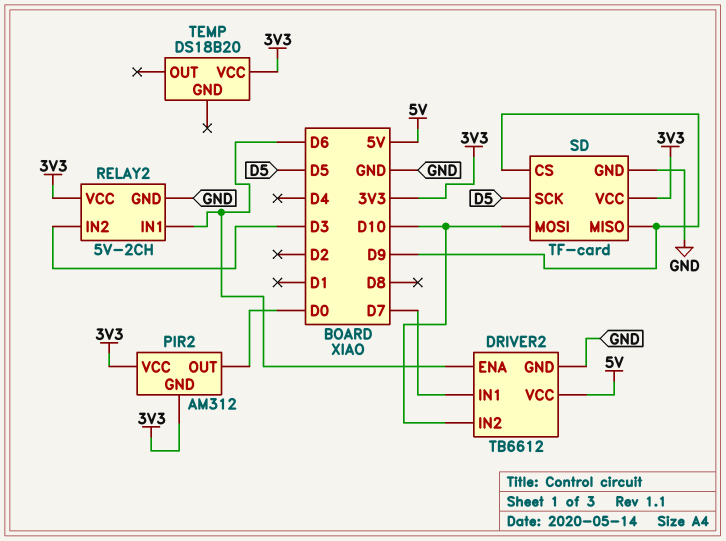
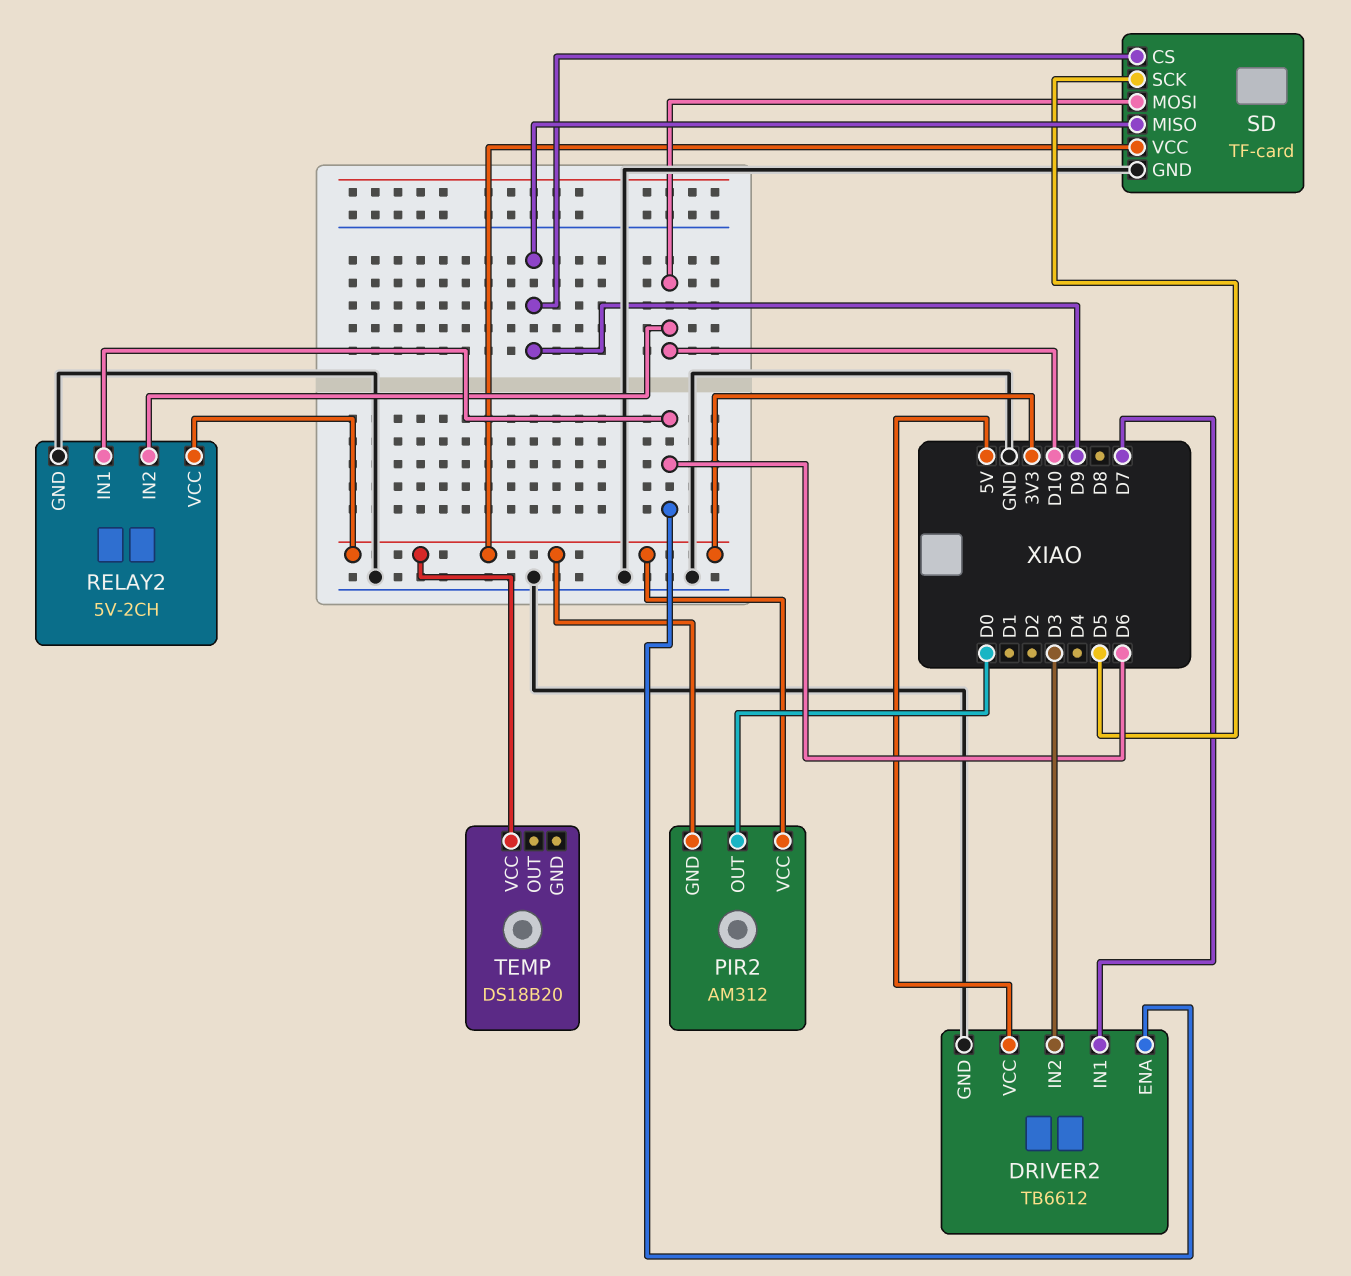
DRIVER2 pin IN2: D10 -> D3
RELAY2 pin IN2: D3 -> D10

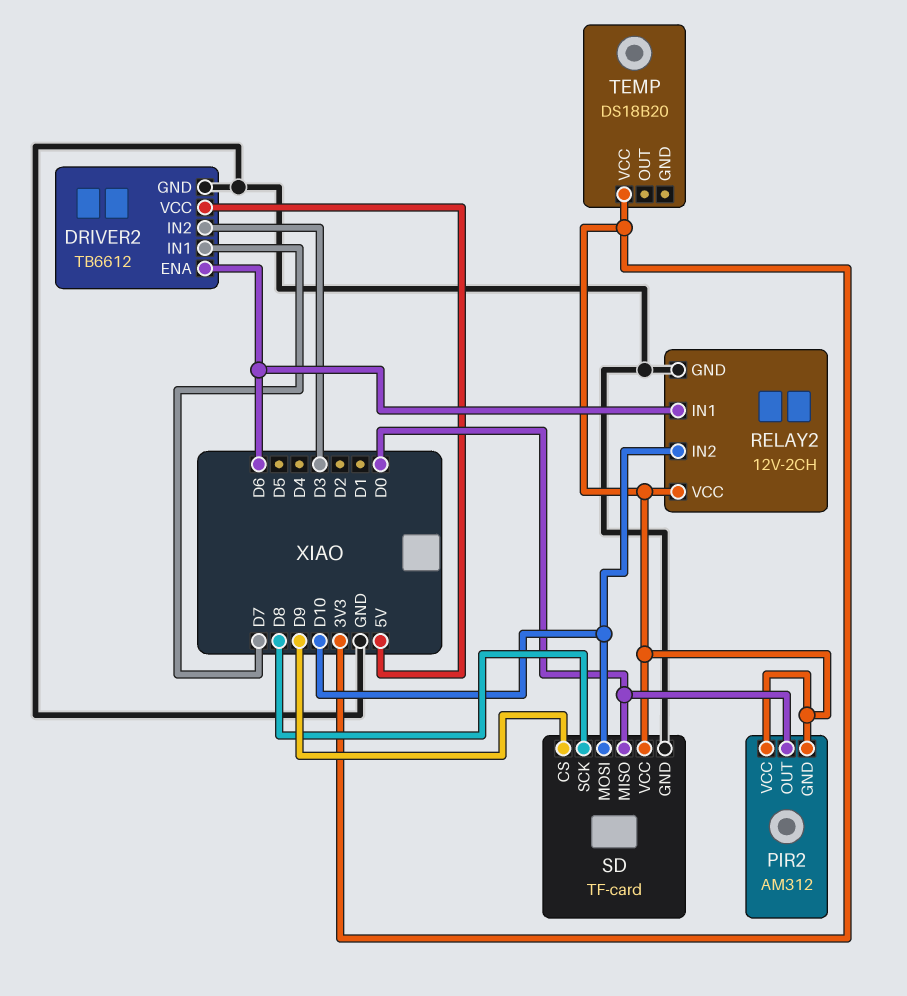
RELAY2: 5V-2CH -> 12V-2CH
SD pin MISO: D9 -> D0
SD pin SCK: D5 -> D8

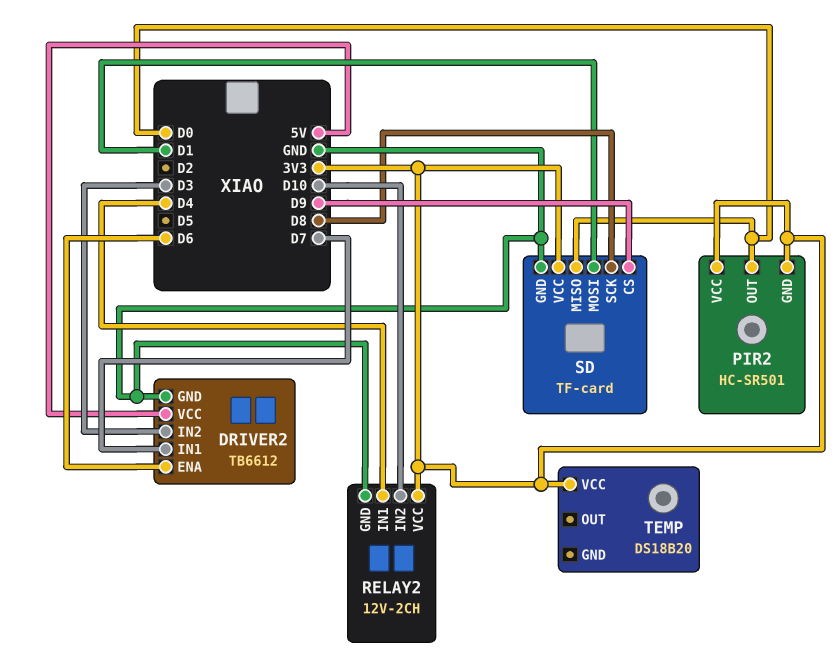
PIR2: AM312 -> HC-SR501
RELAY2 pin IN1: D6 -> D4
SD pin MOSI: D10 -> D1

